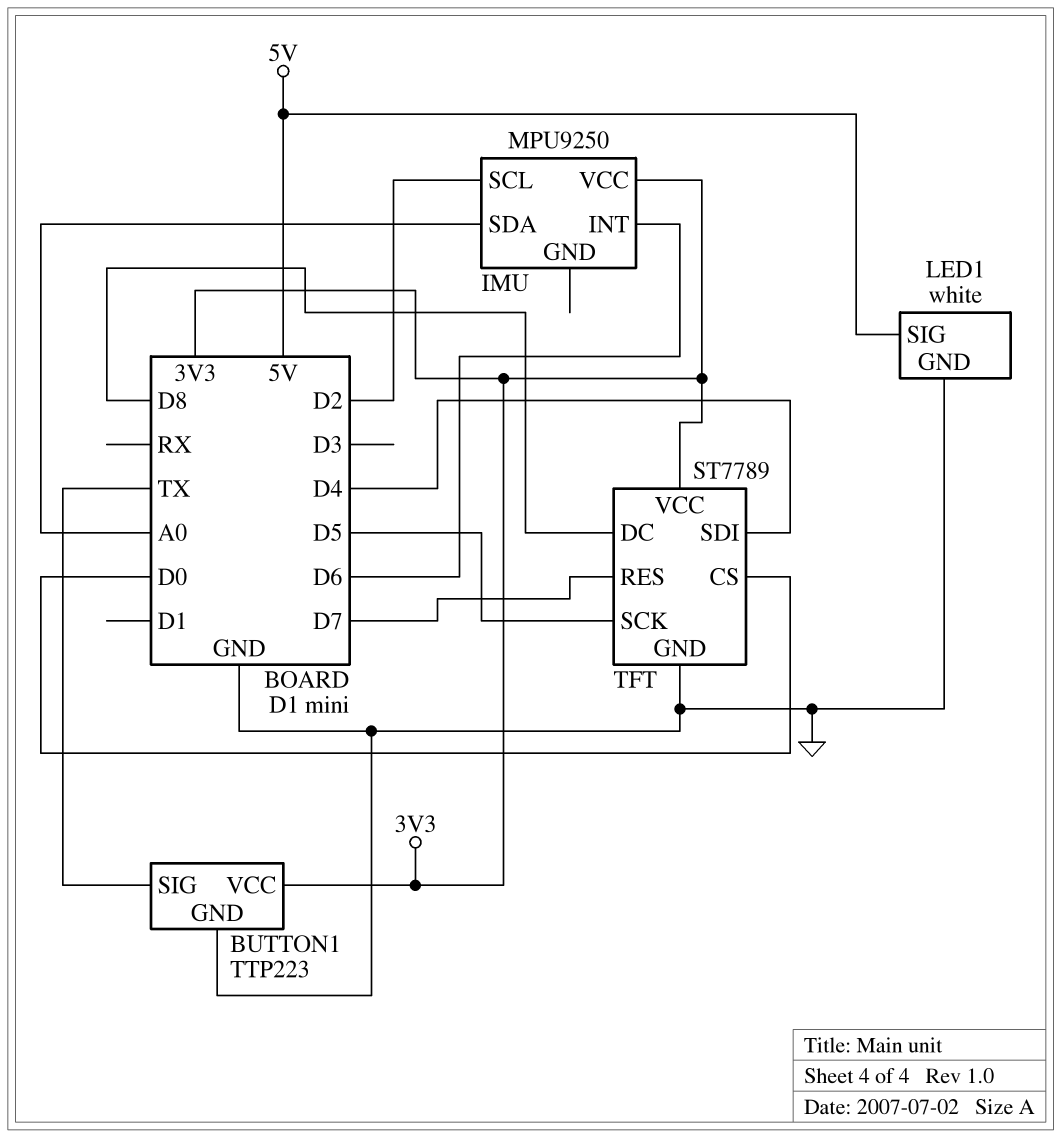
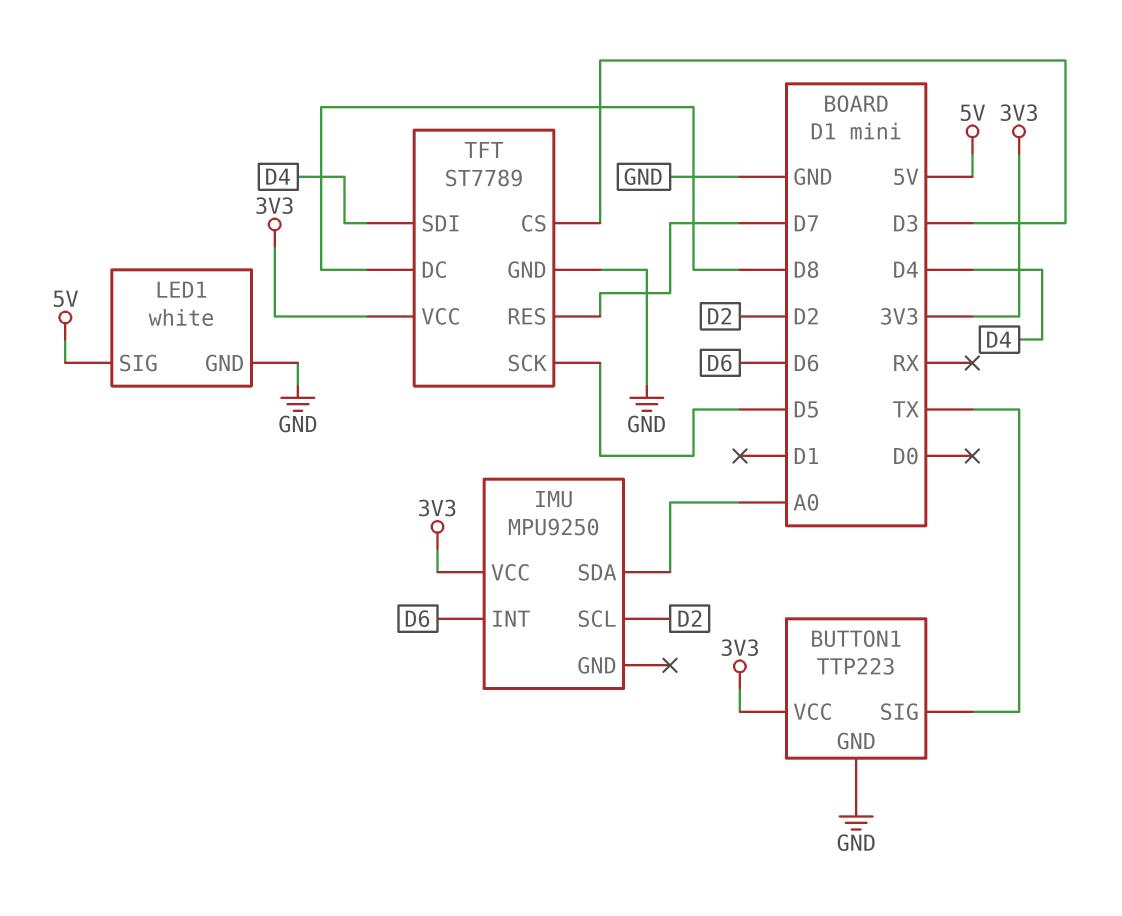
TFT pin CS: D0 -> D3

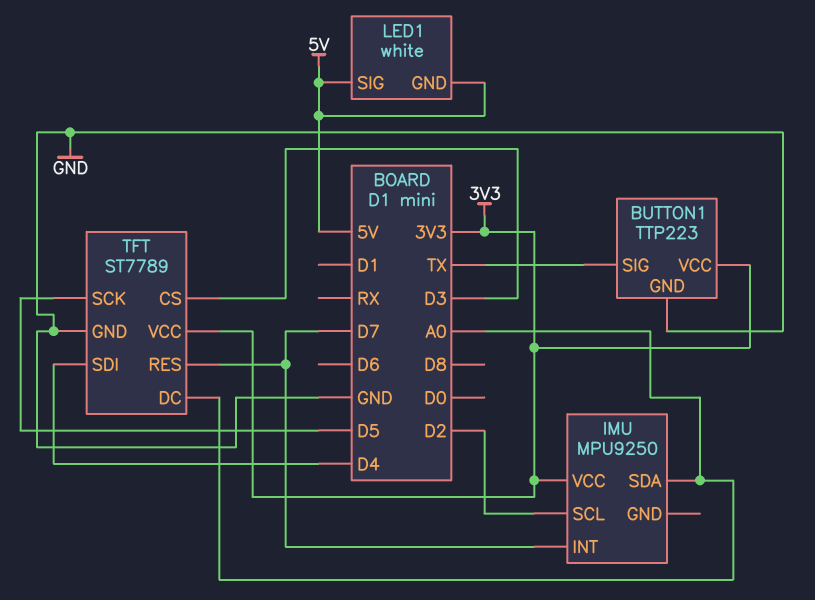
IMU pin INT: D6 -> D7
LED1 pin GND: GND -> 5V
TFT pin DC: D8 -> A0

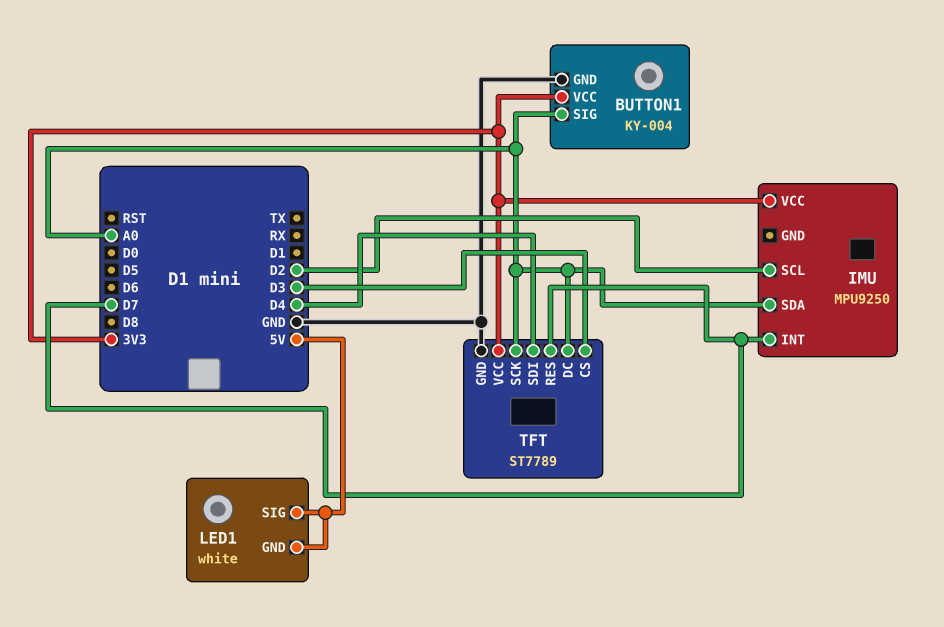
BUTTON1: TTP223 -> KY-004
BUTTON1 pin SIG: TX -> A0
TFT pin SCK: D5 -> A0

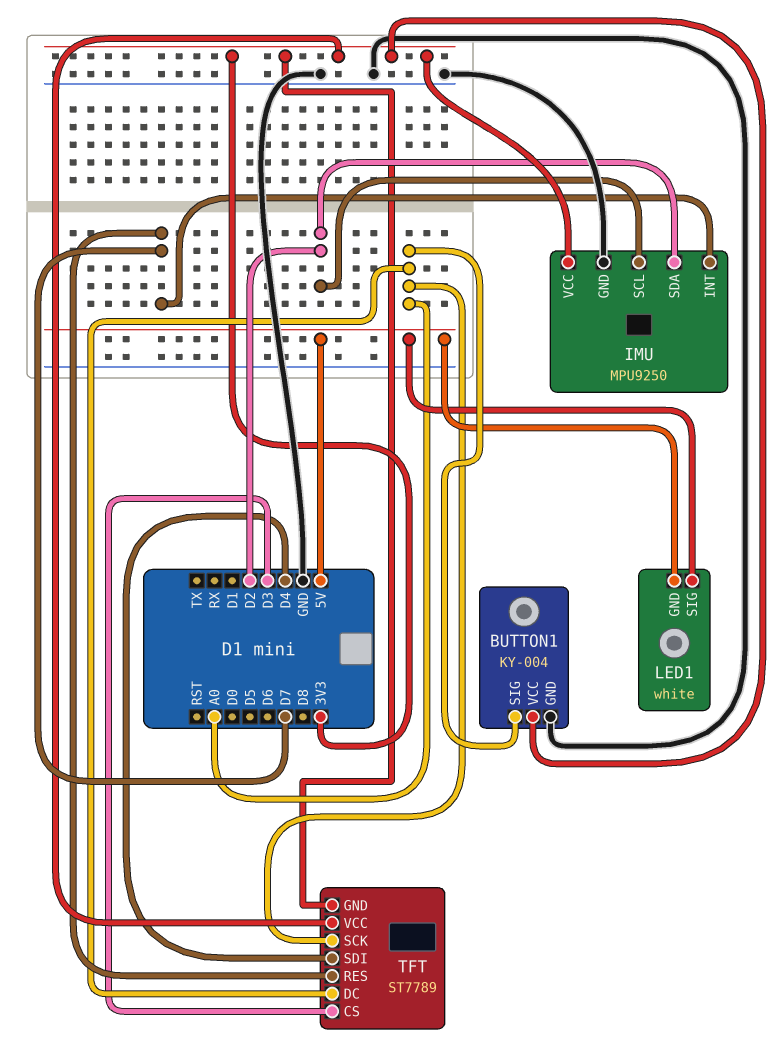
IMU pin GND: none -> GND
IMU pin SDA: A0 -> D2
TFT pin GND: GND -> 3V3

